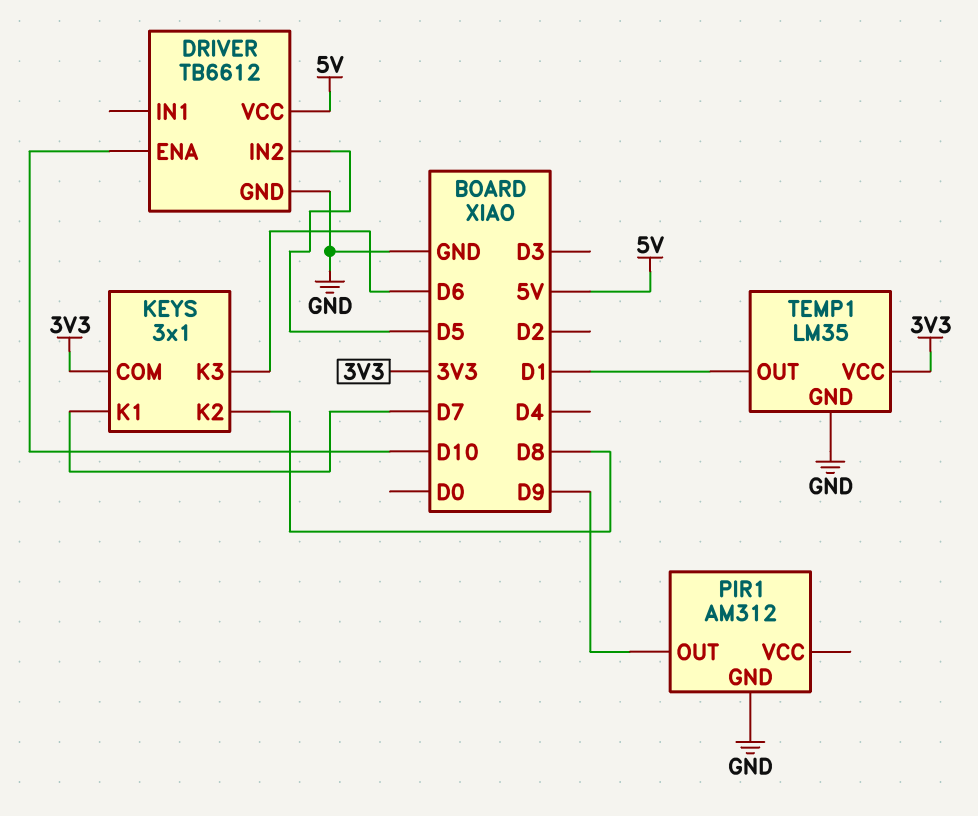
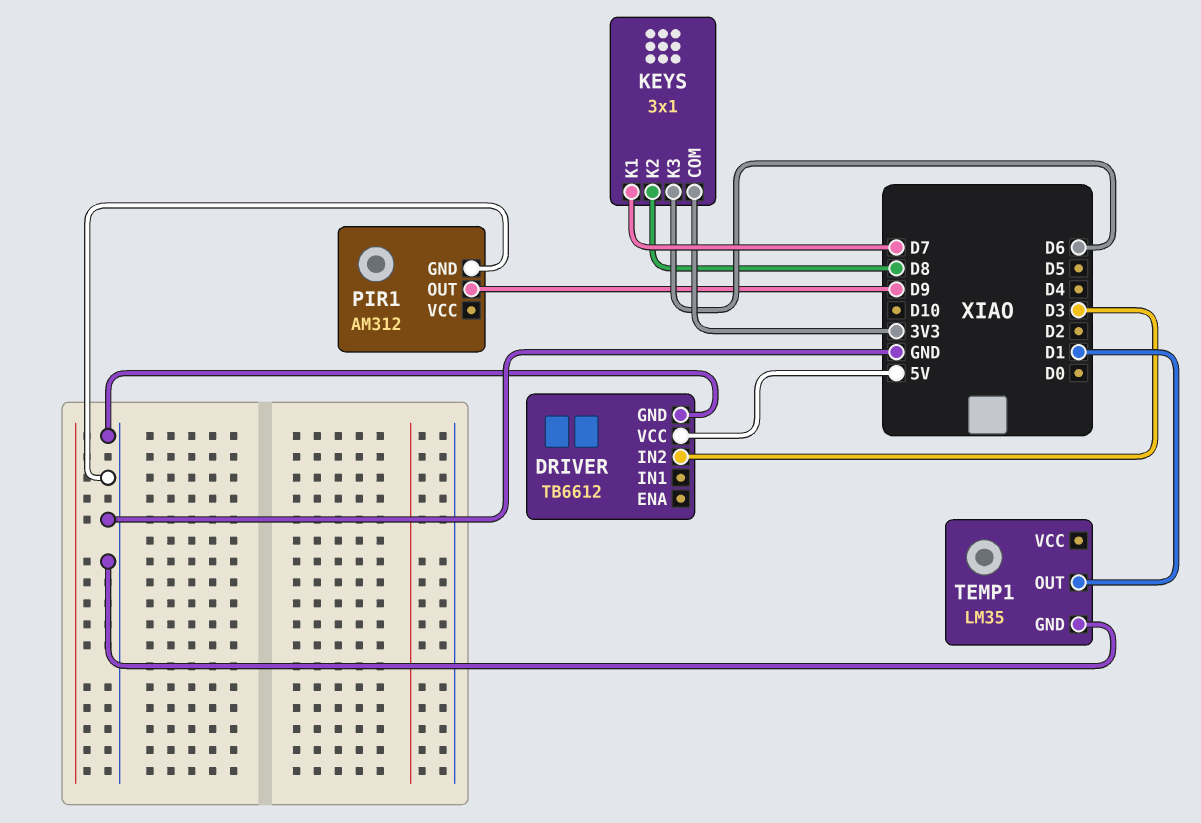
DRIVER pin ENA: D10 -> none
DRIVER pin IN2: D5 -> D3
TEMP1 pin VCC: 3V3 -> none

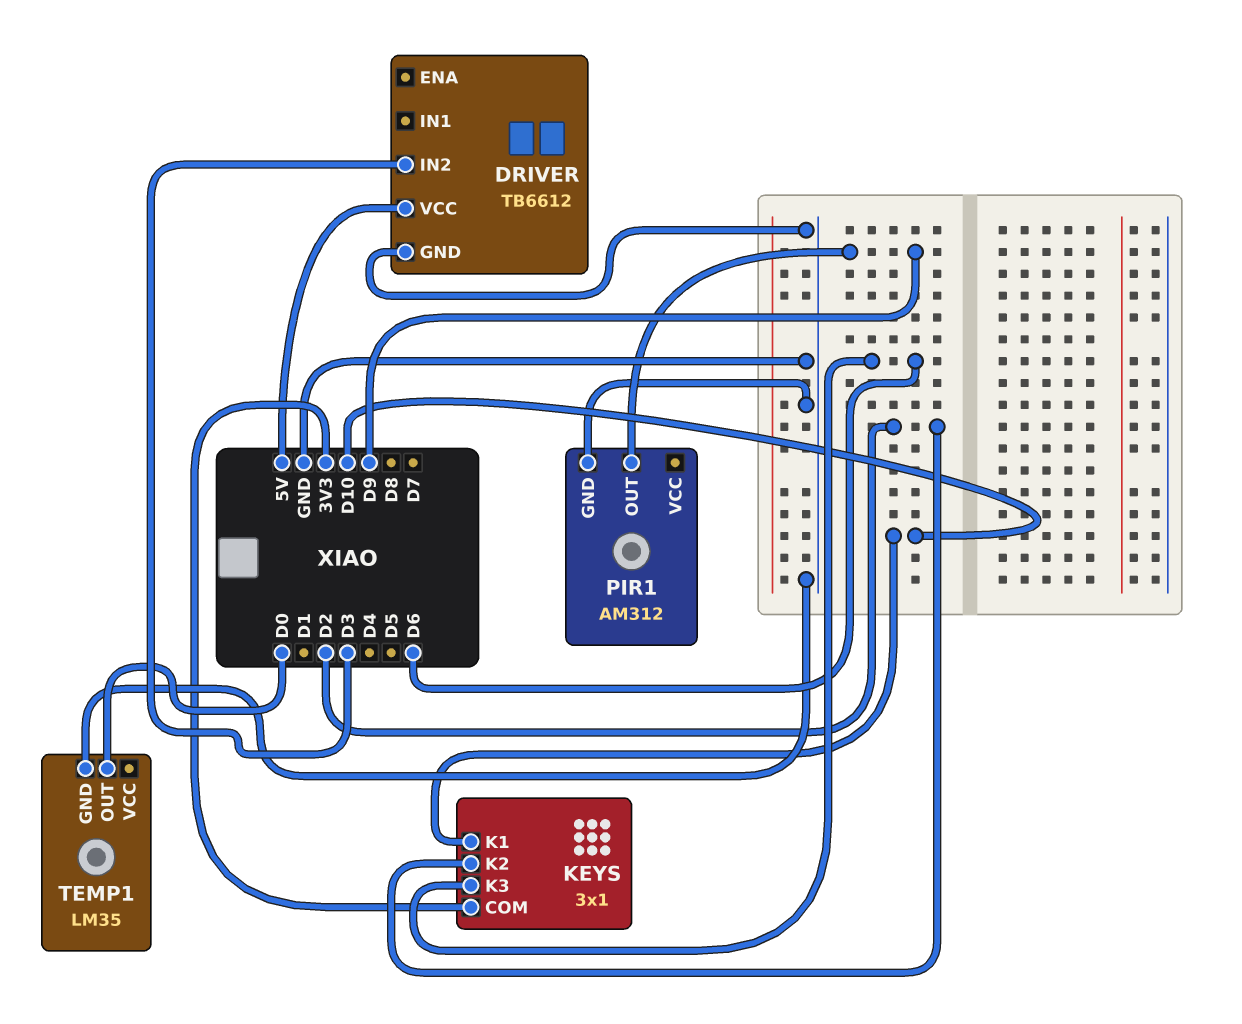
KEYS pin K1: D7 -> D10
KEYS pin K2: D8 -> D2
TEMP1 pin OUT: D1 -> D0

